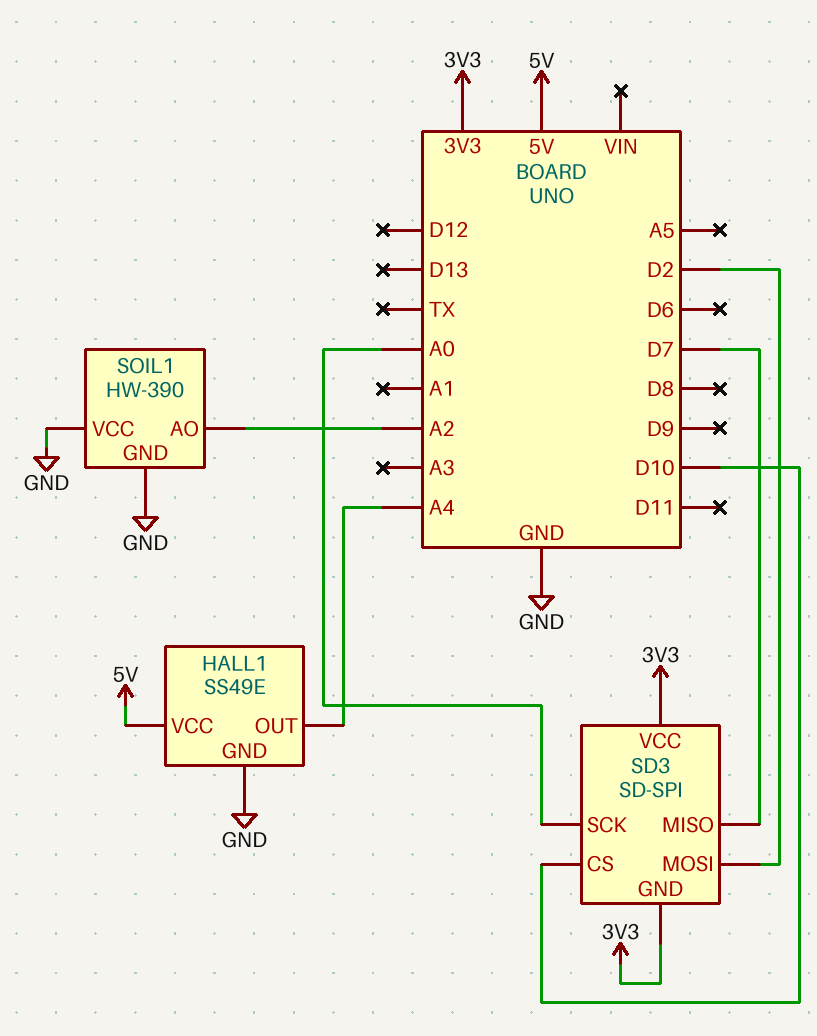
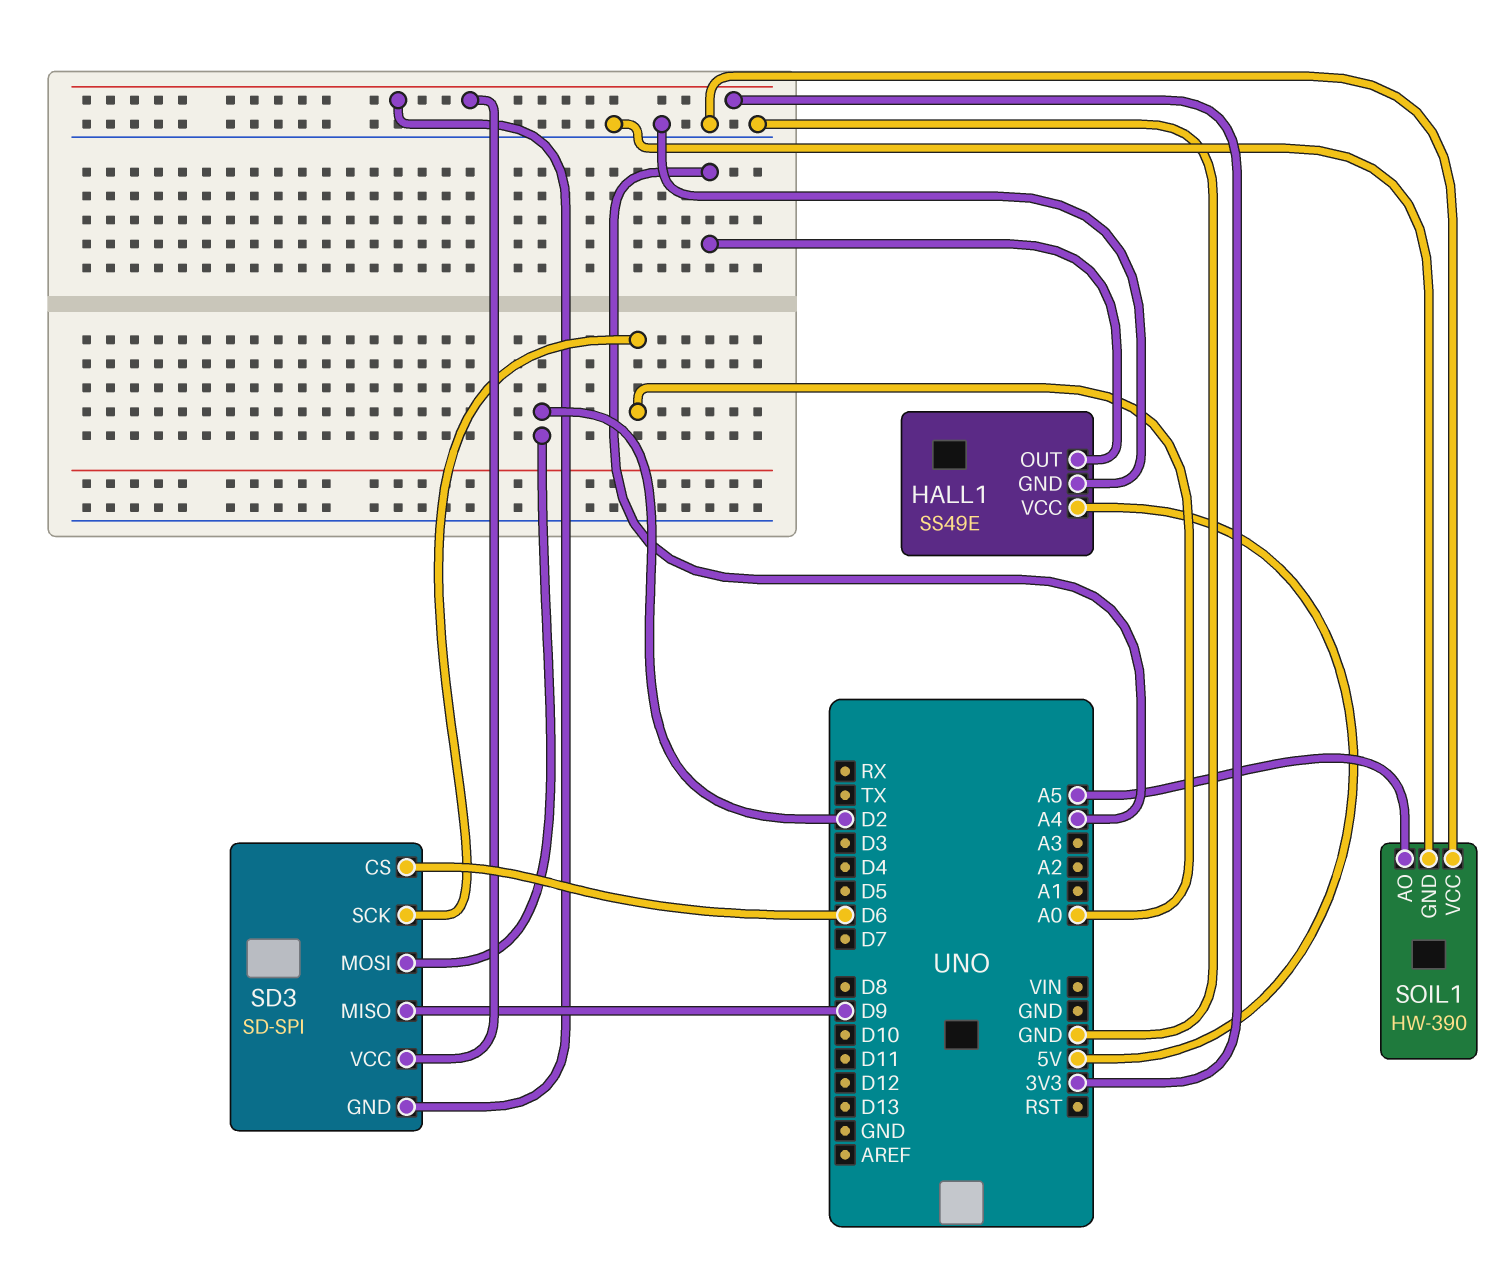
SD3 pin CS: D10 -> D6
SD3 pin MISO: D7 -> D9
SOIL1 pin AO: A2 -> A5

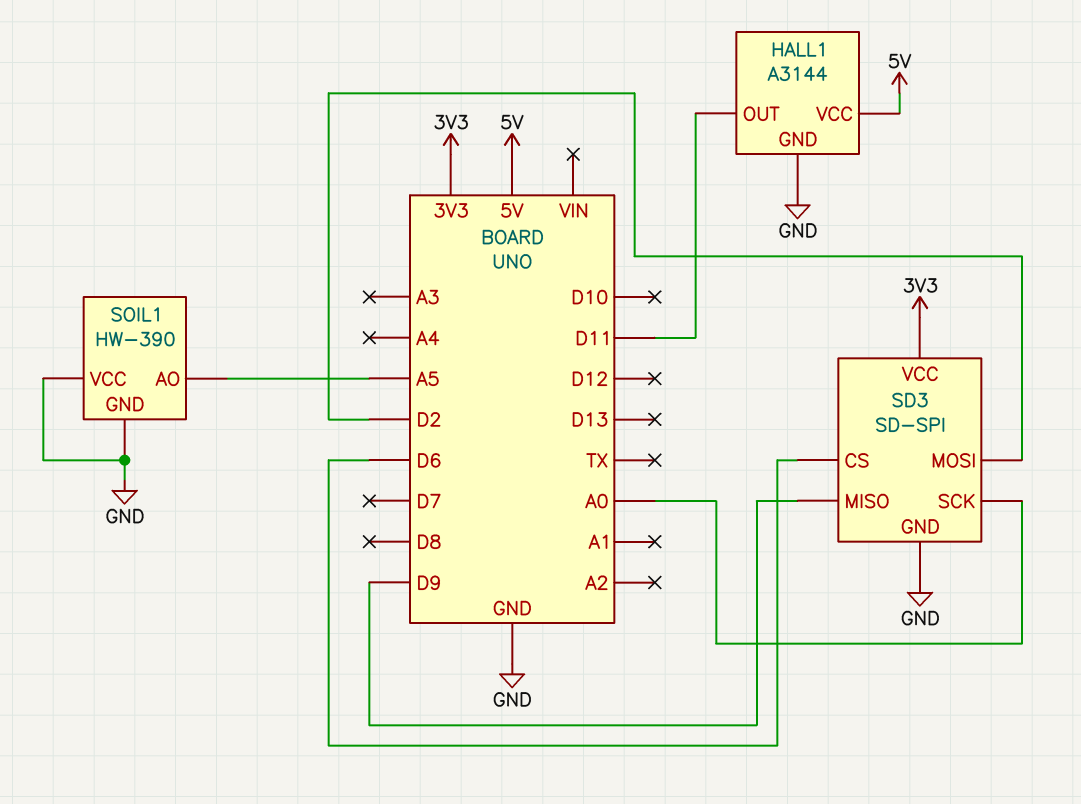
HALL1: SS49E -> A3144
HALL1 pin OUT: A4 -> D11
SD3 pin GND: 3V3 -> GND

